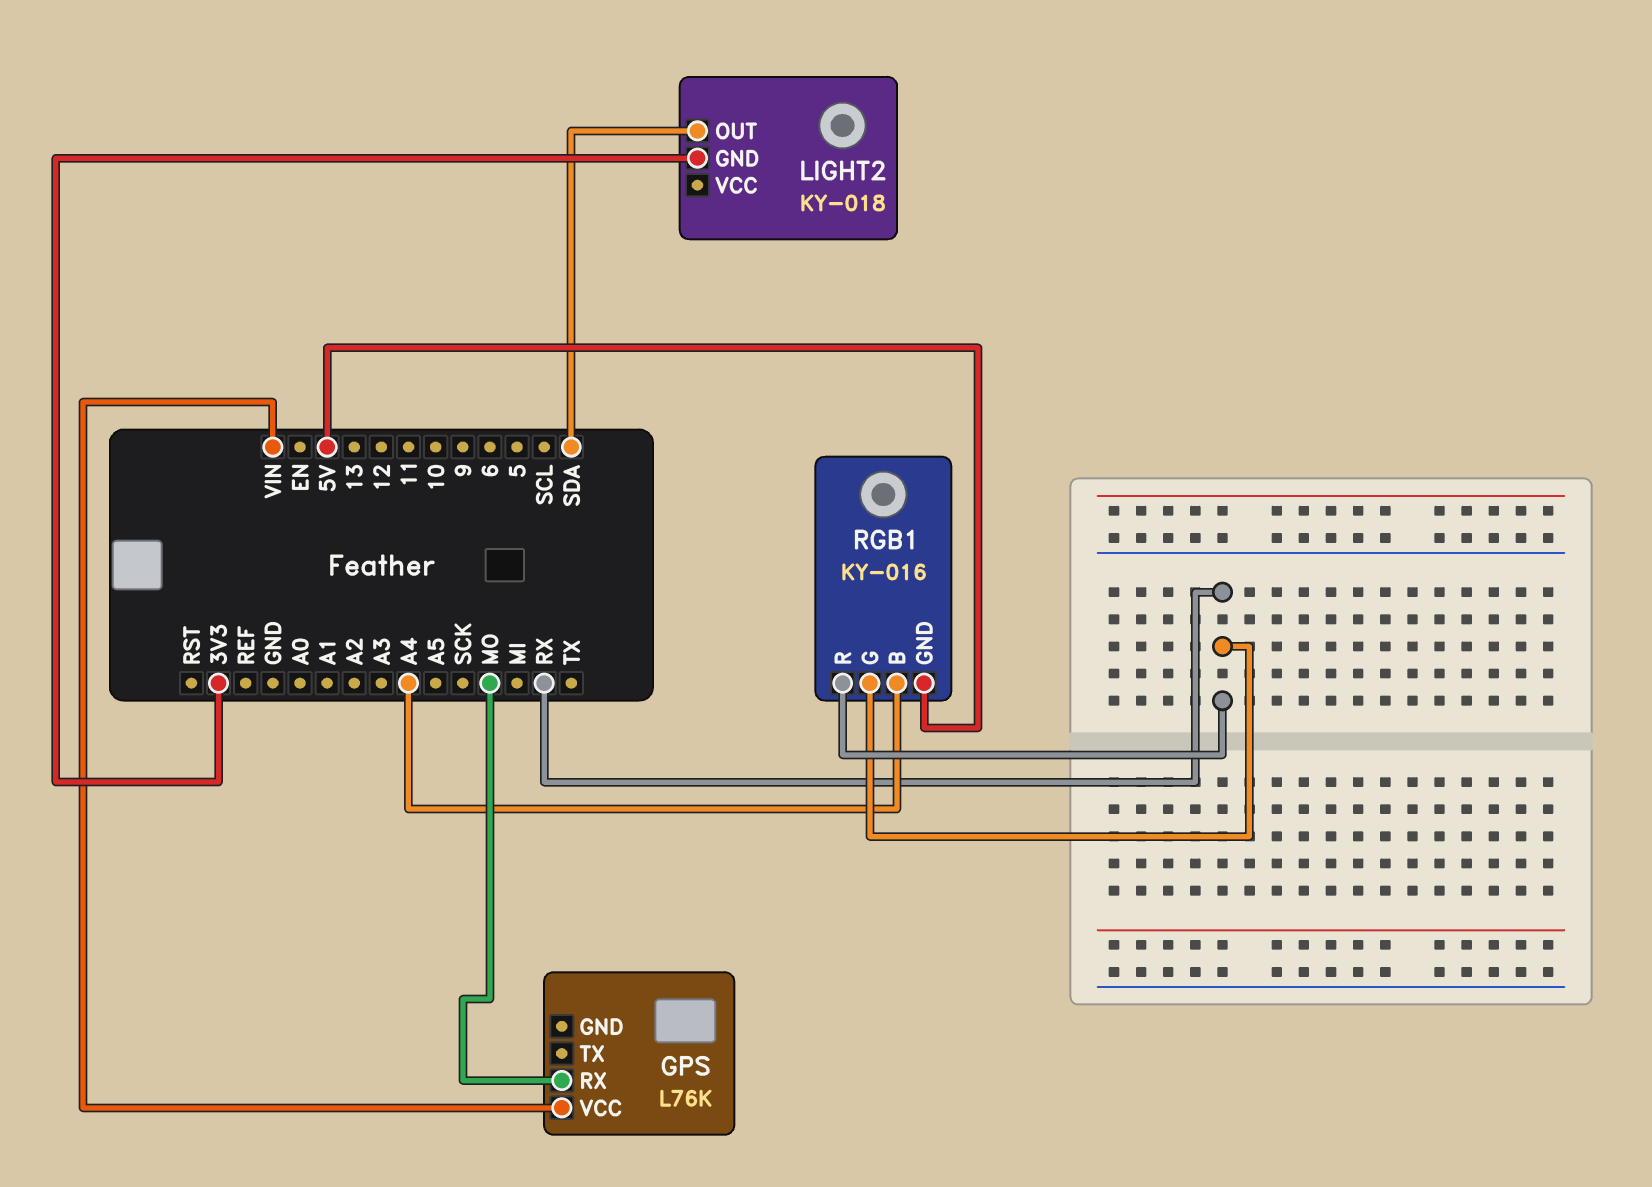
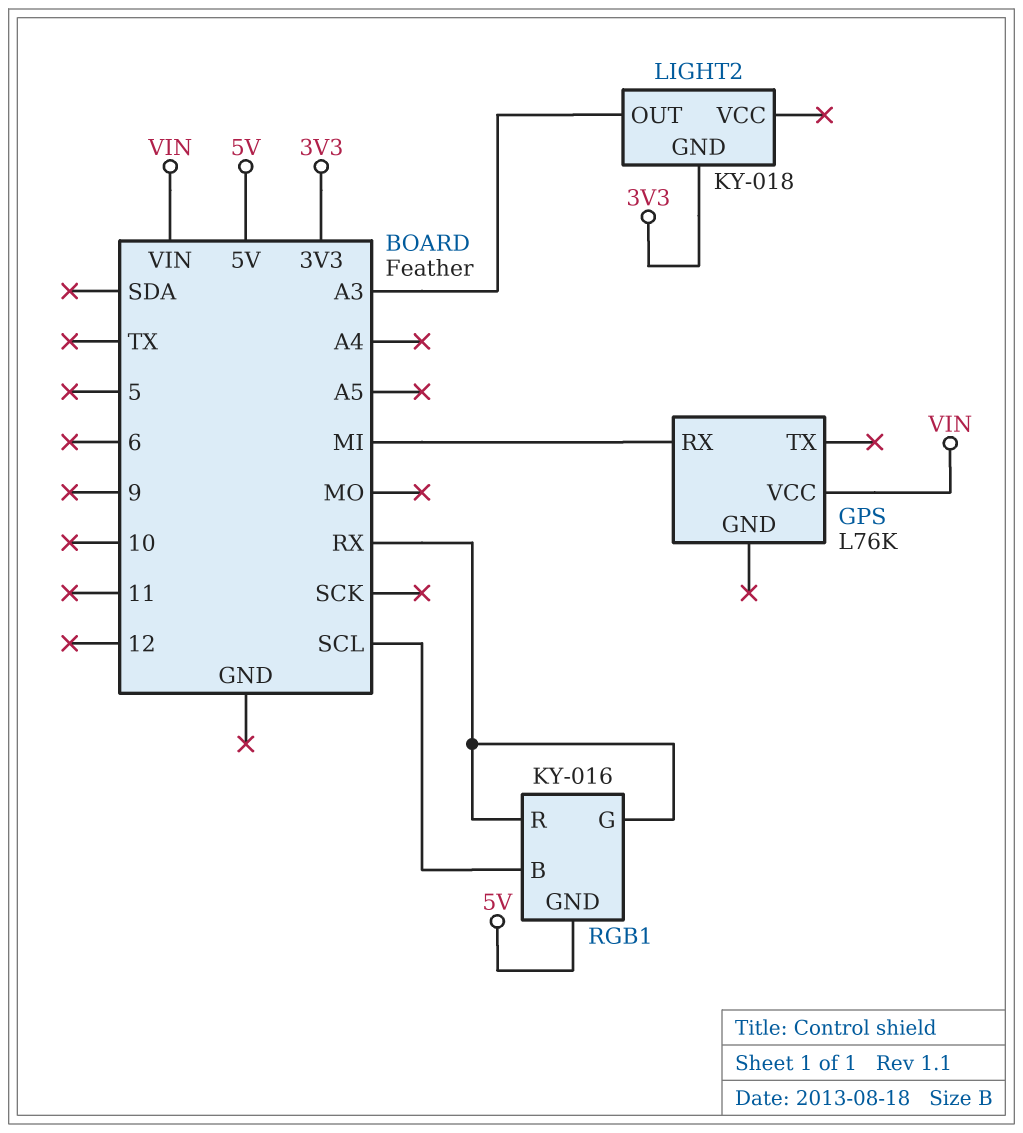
GPS pin RX: MO -> MI
LIGHT2 pin OUT: SDA -> A3
RGB1 pin B: A4 -> SCL

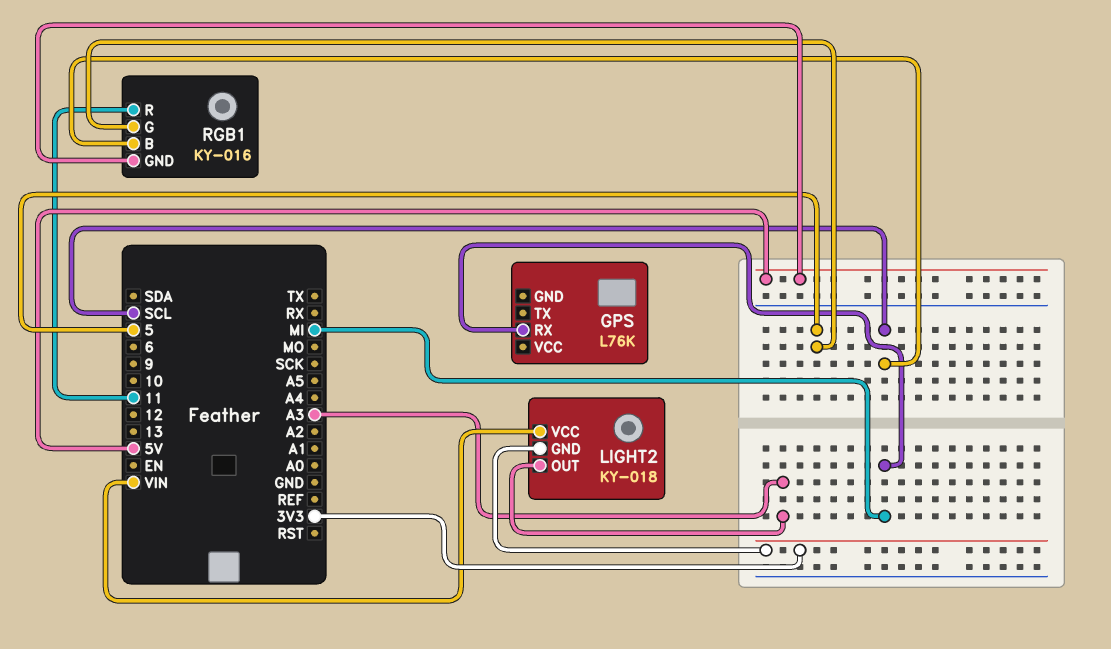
GPS pin VCC: VIN -> none
LIGHT2 pin VCC: none -> VIN
RGB1 pin G: RX -> 5
RGB1 pin R: RX -> 11

